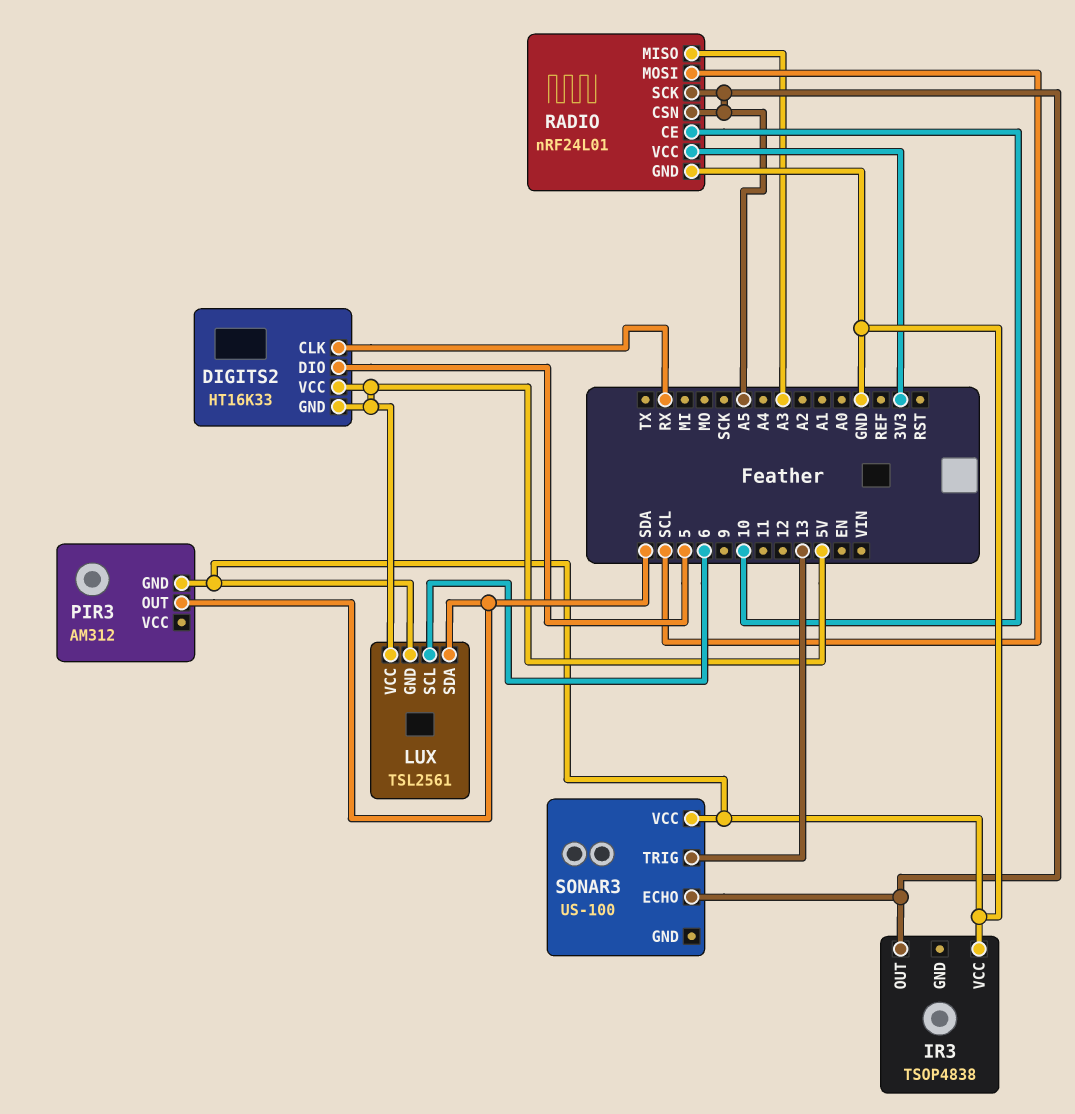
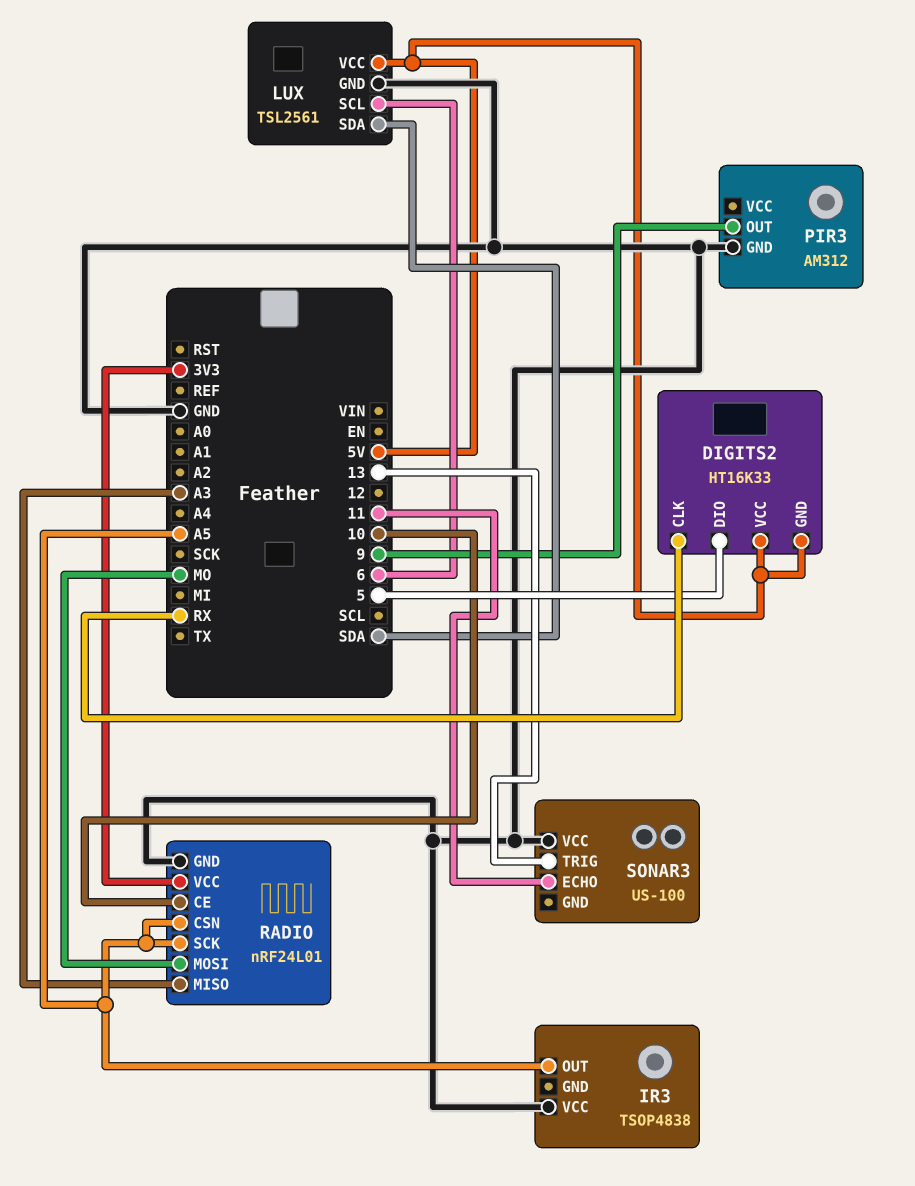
PIR3 pin OUT: SDA -> 9
RADIO pin MOSI: SCL -> MO
SONAR3 pin ECHO: A5 -> 11

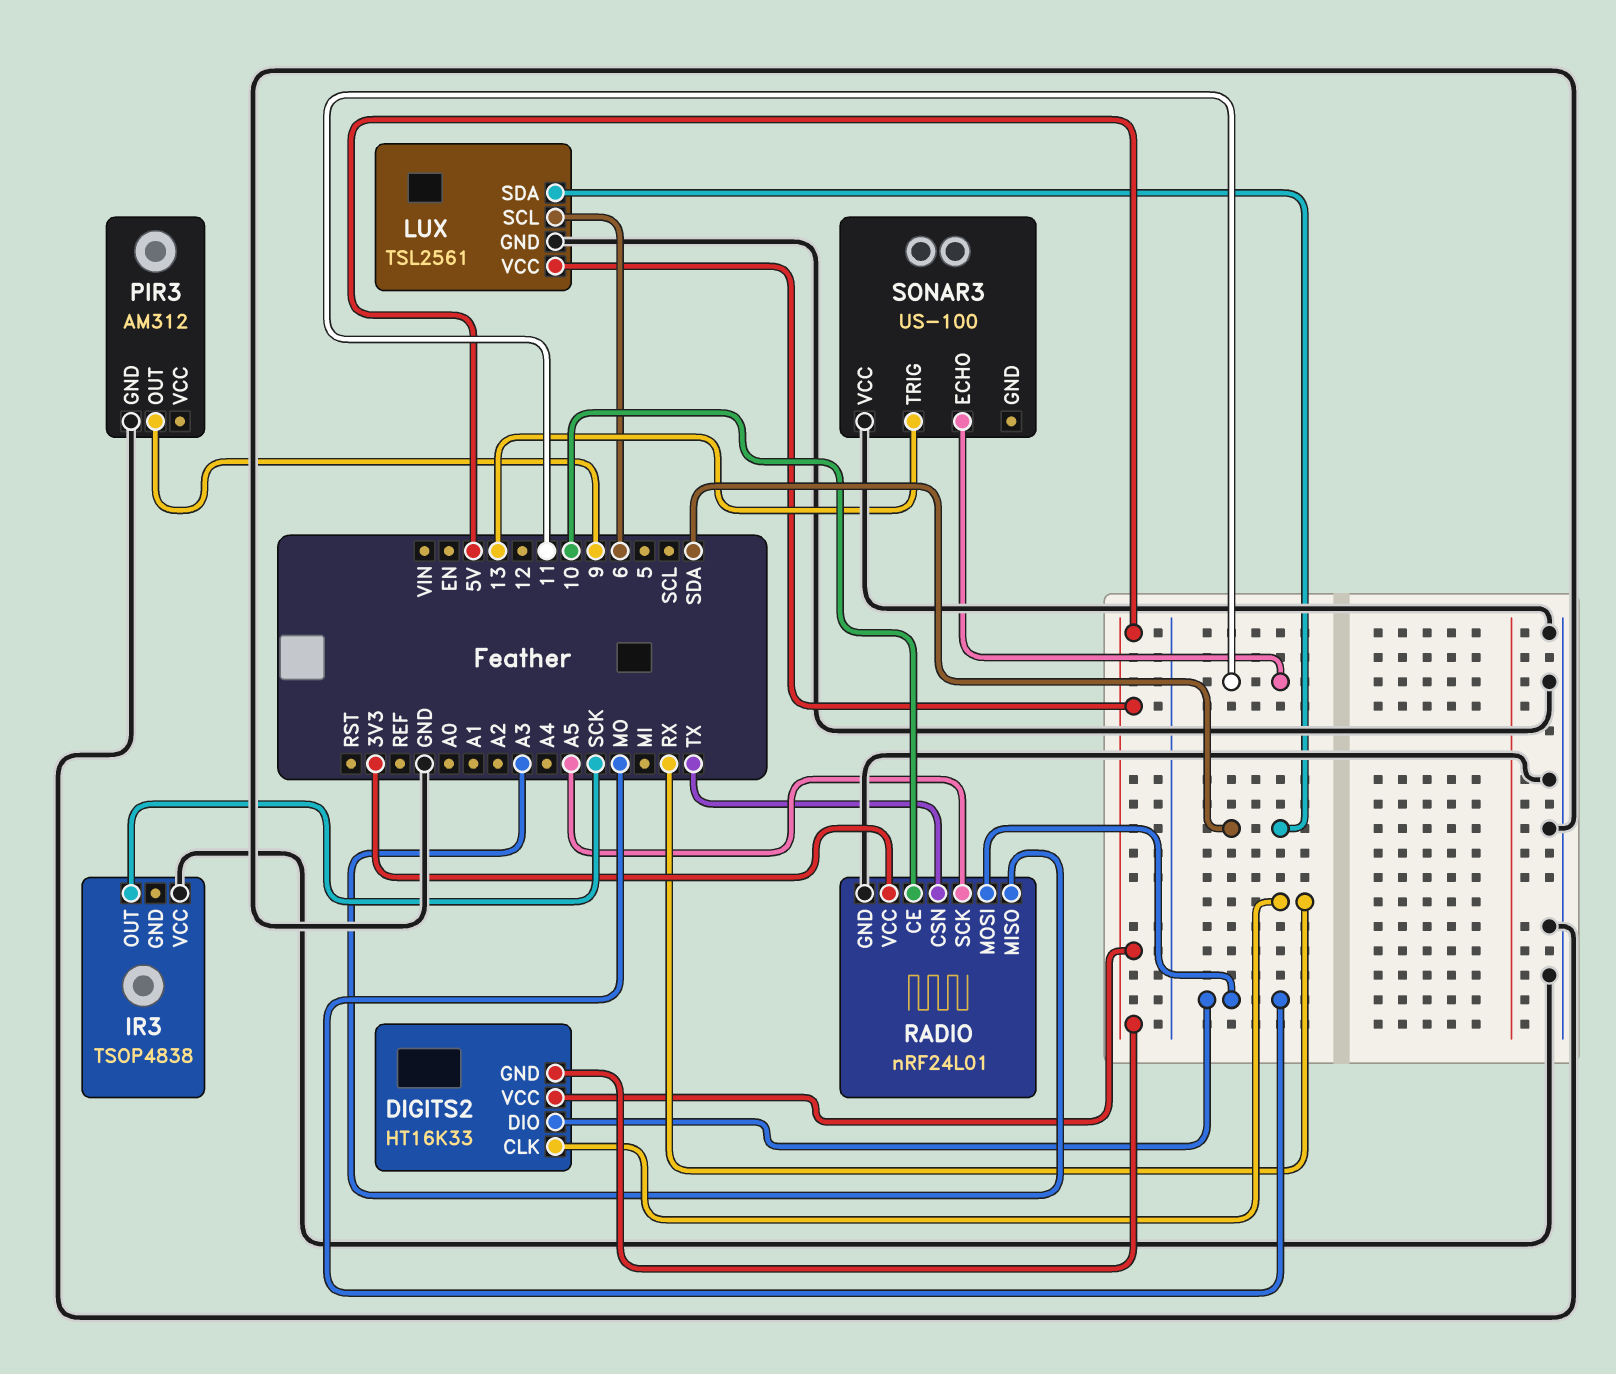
DIGITS2 pin DIO: 5 -> MO
IR3 pin OUT: A5 -> SCK
RADIO pin CSN: A5 -> TX

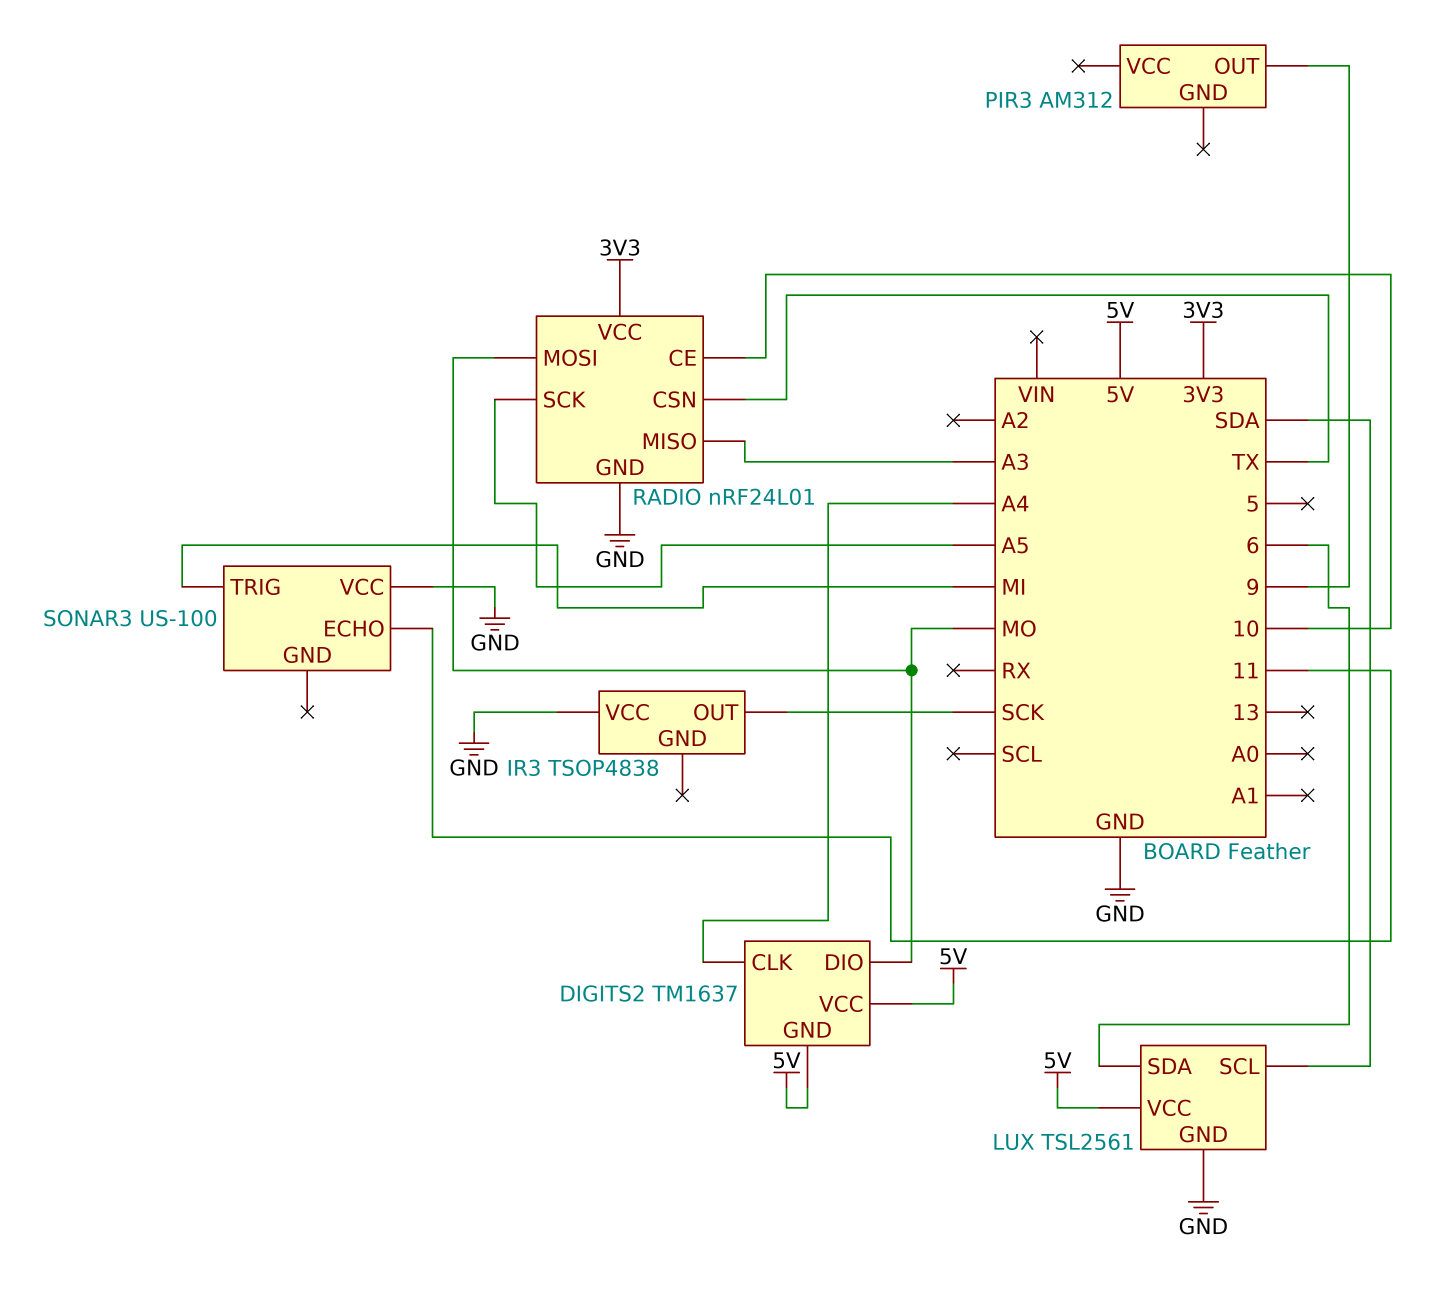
DIGITS2: HT16K33 -> TM1637
DIGITS2 pin CLK: RX -> A4
LUX pin SCL: 6 -> SDA
LUX pin SDA: SDA -> 6
PIR3 pin GND: GND -> none
SONAR3 pin TRIG: 13 -> MI

